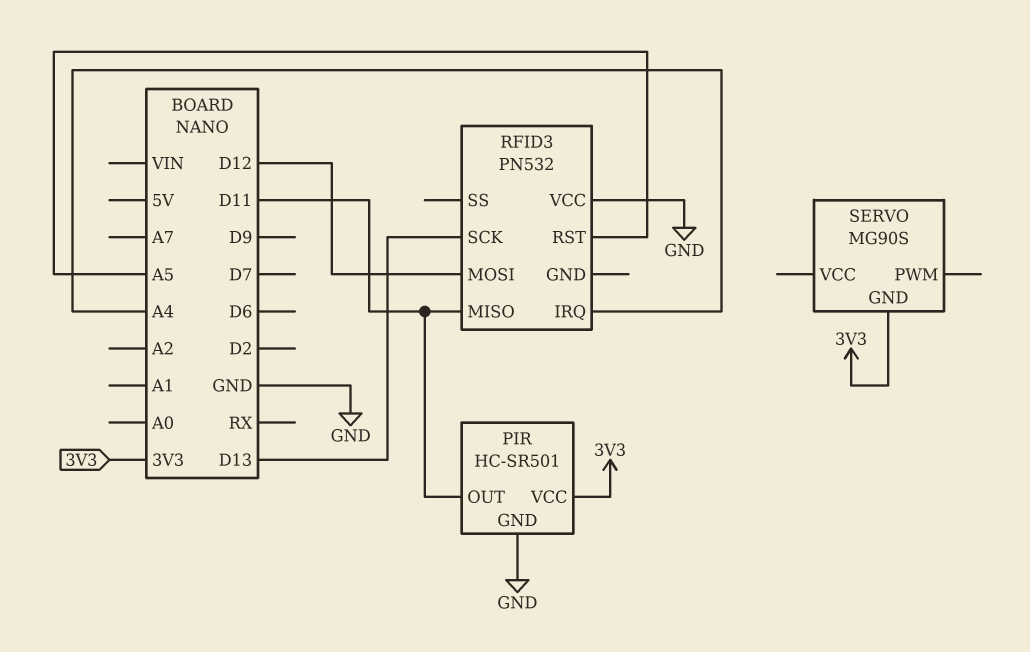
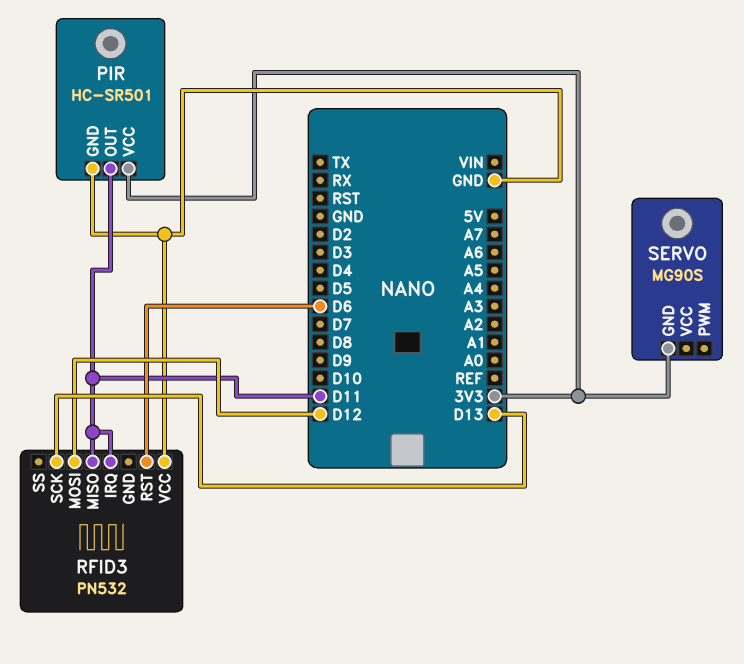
RFID3 pin IRQ: A4 -> D11
RFID3 pin RST: A5 -> D6

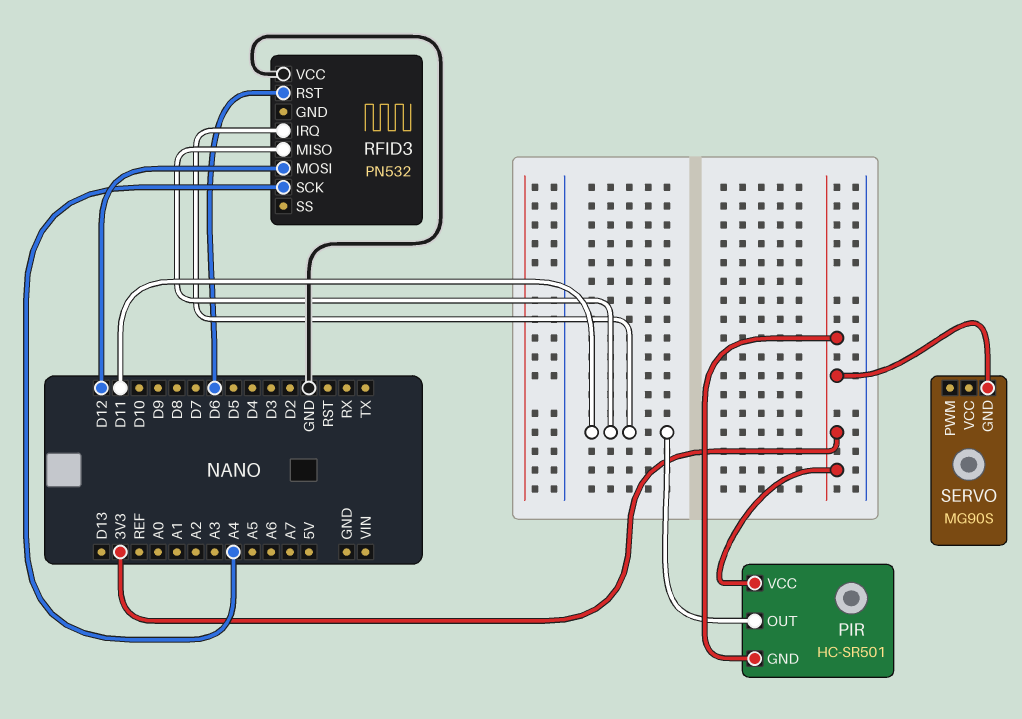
PIR pin GND: GND -> 3V3
RFID3 pin SCK: D13 -> A4

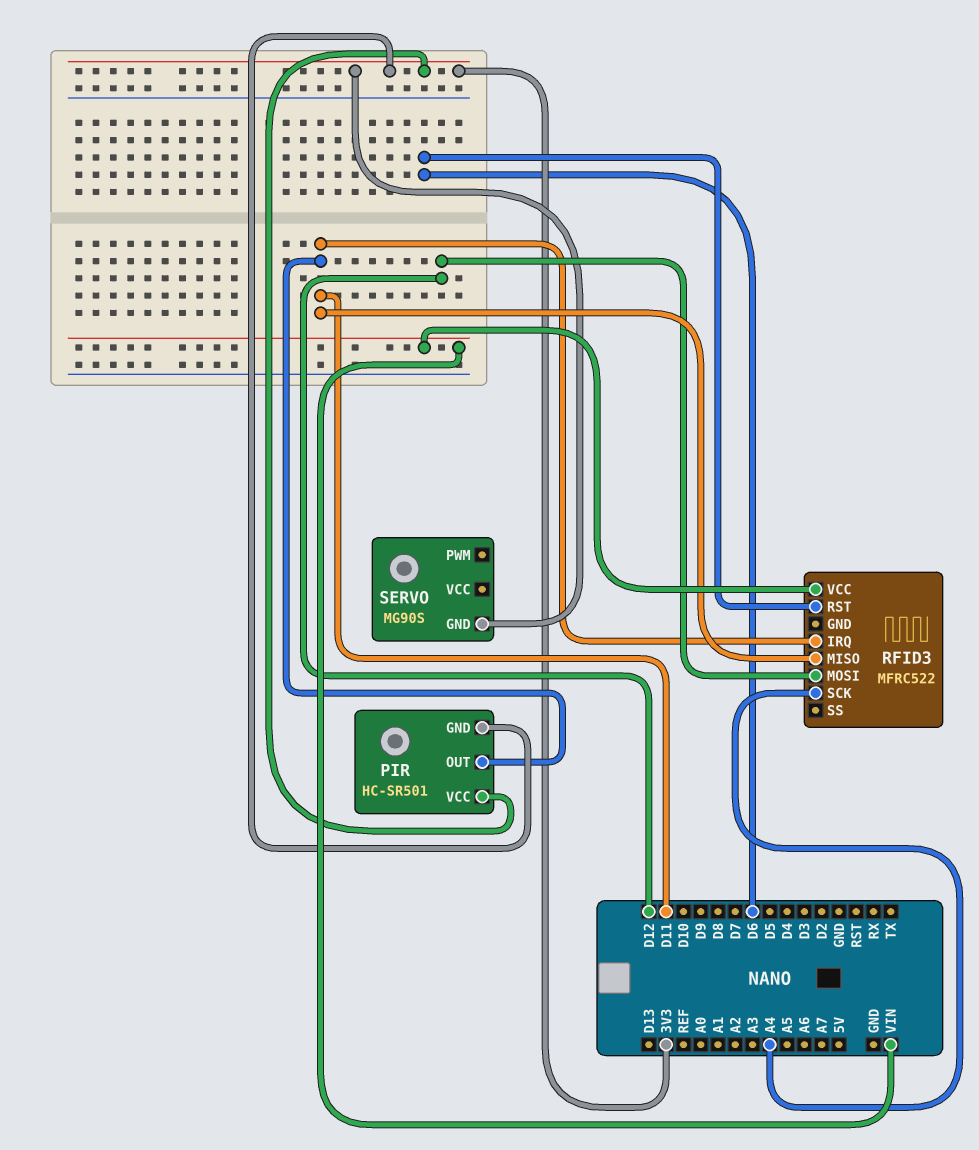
RFID3: PN532 -> MFRC522
RFID3 pin VCC: GND -> VIN

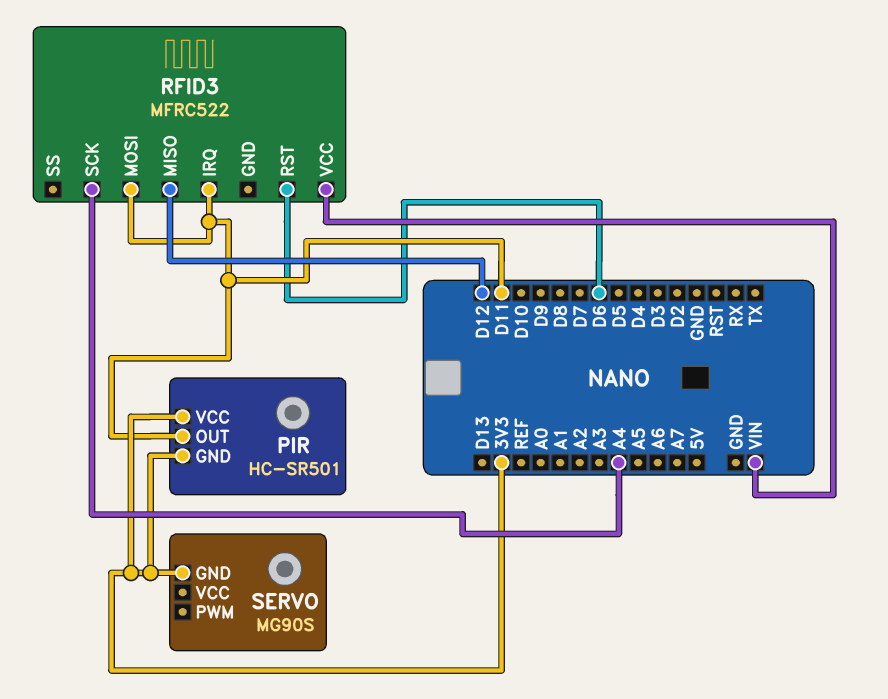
RFID3 pin MISO: D11 -> D12
RFID3 pin MOSI: D12 -> D11

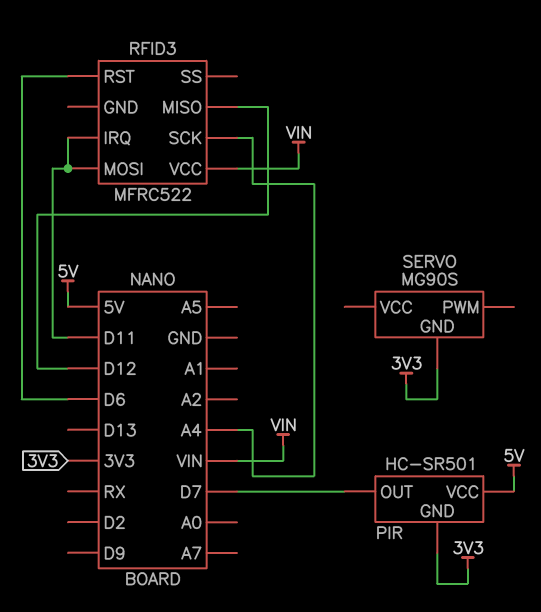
PIR pin OUT: D11 -> D7
PIR pin VCC: 3V3 -> 5V

